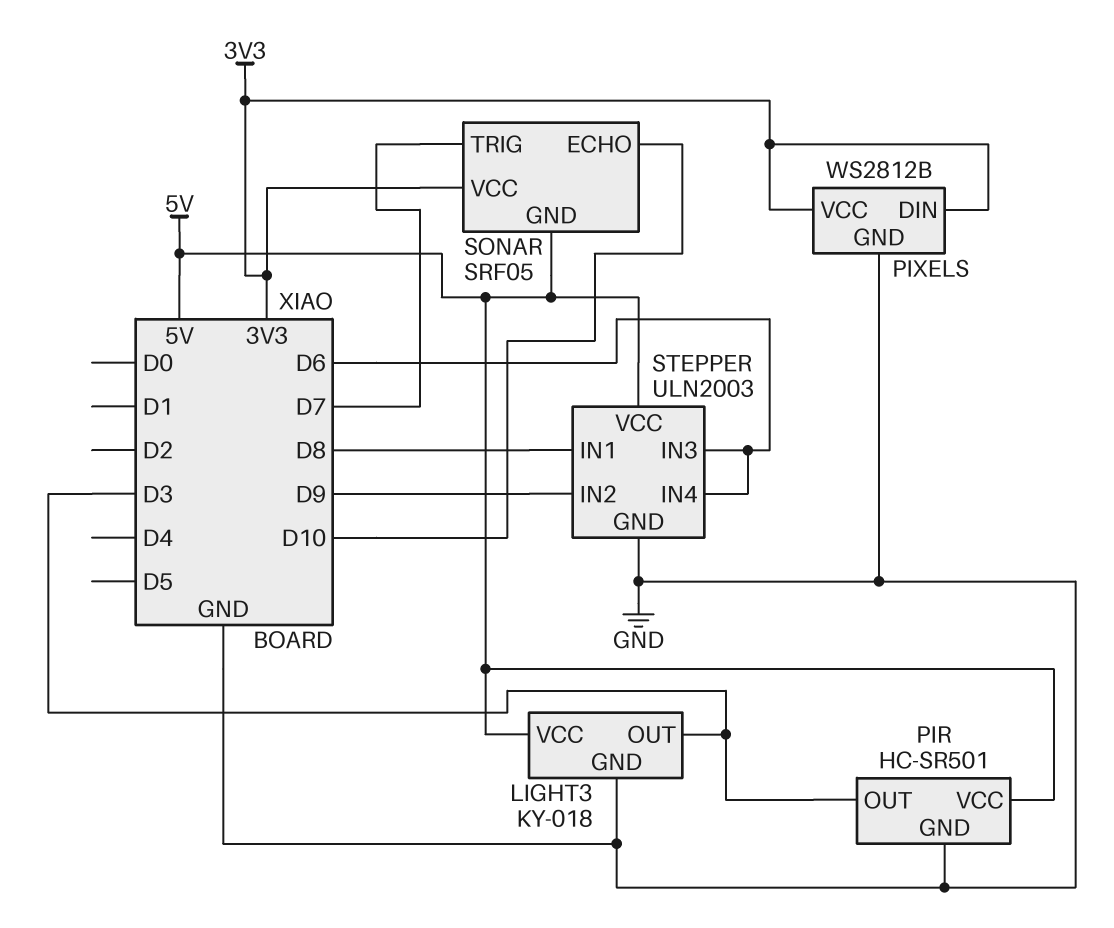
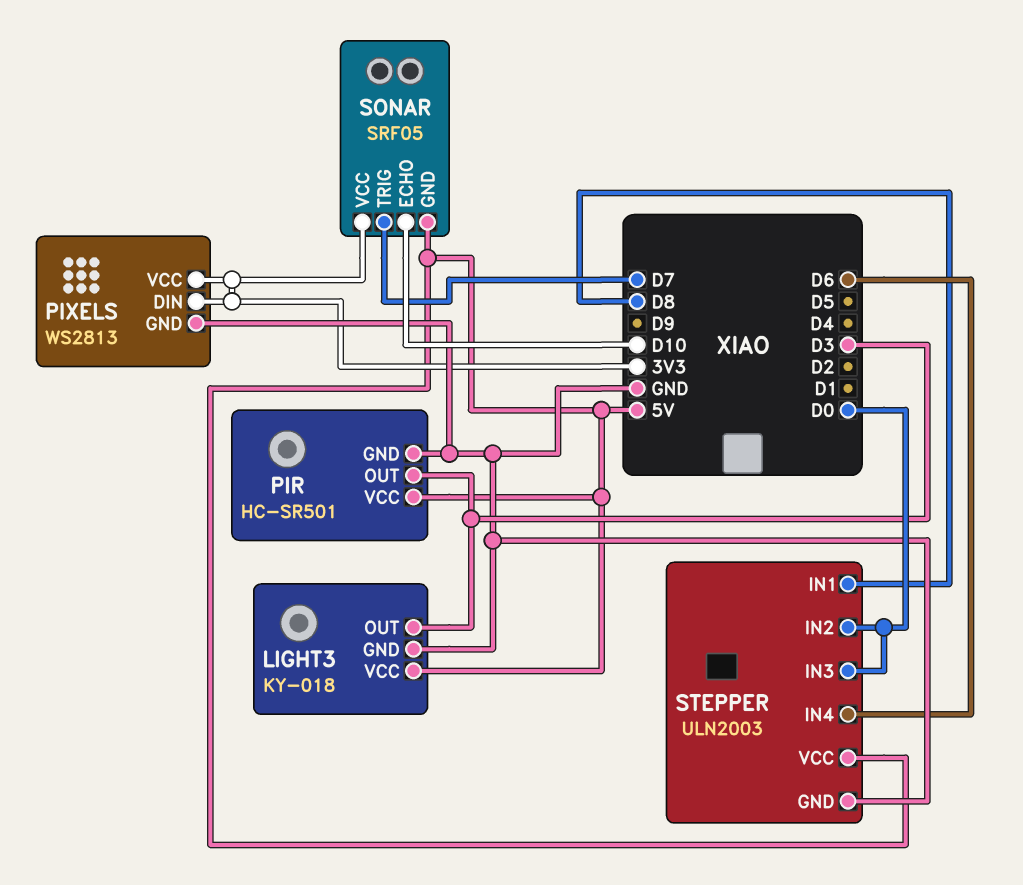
PIXELS: WS2812B -> WS2813
STEPPER pin IN2: D9 -> D0
STEPPER pin IN3: D6 -> D0

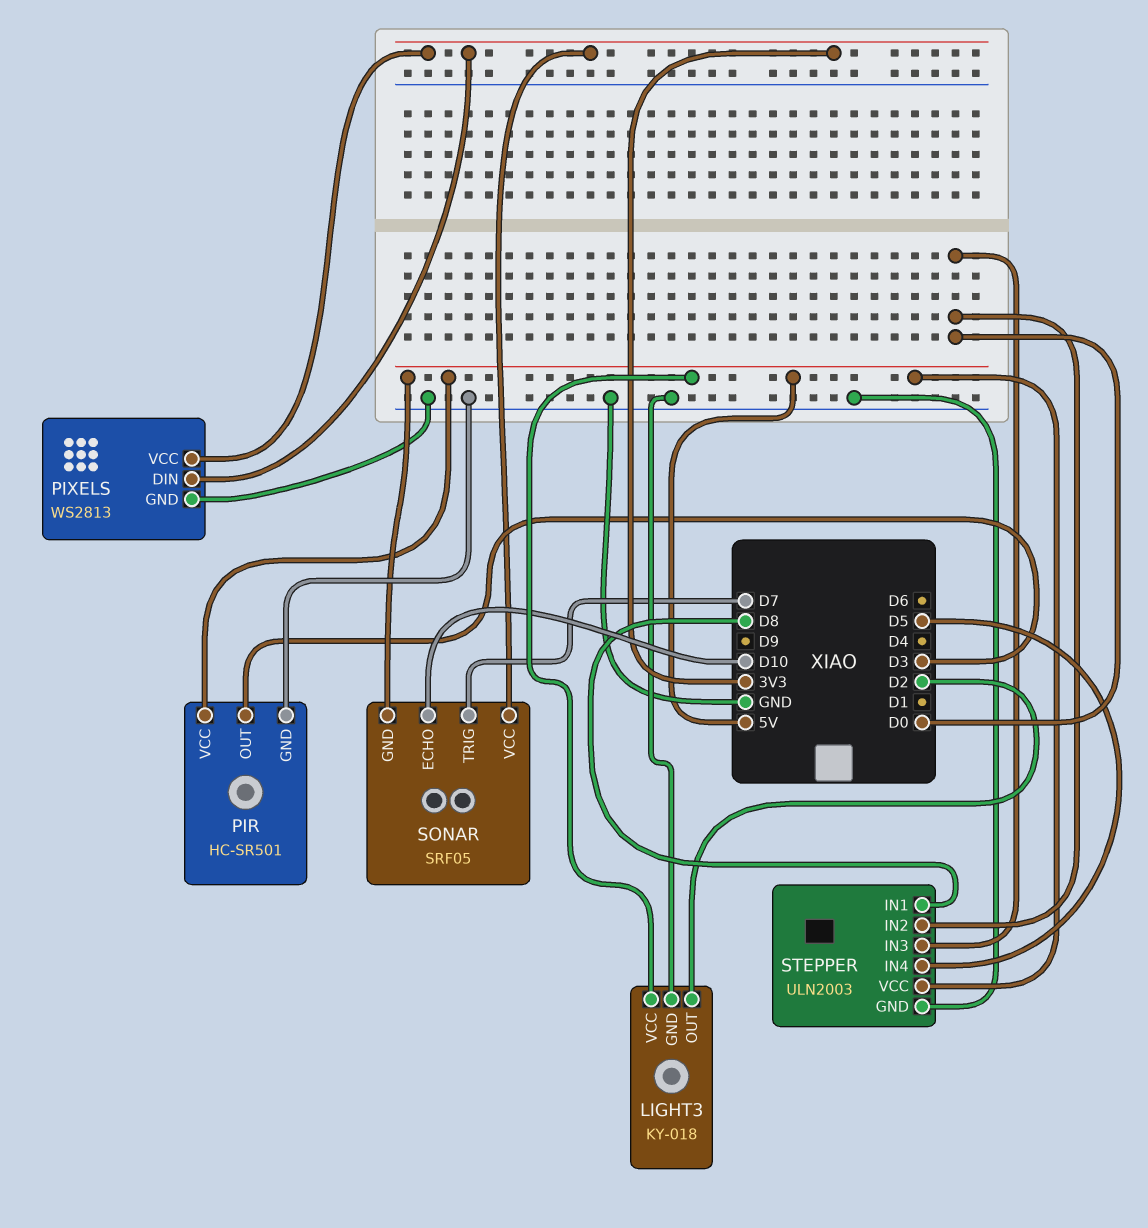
LIGHT3 pin OUT: D3 -> D2
STEPPER pin IN4: D6 -> D5

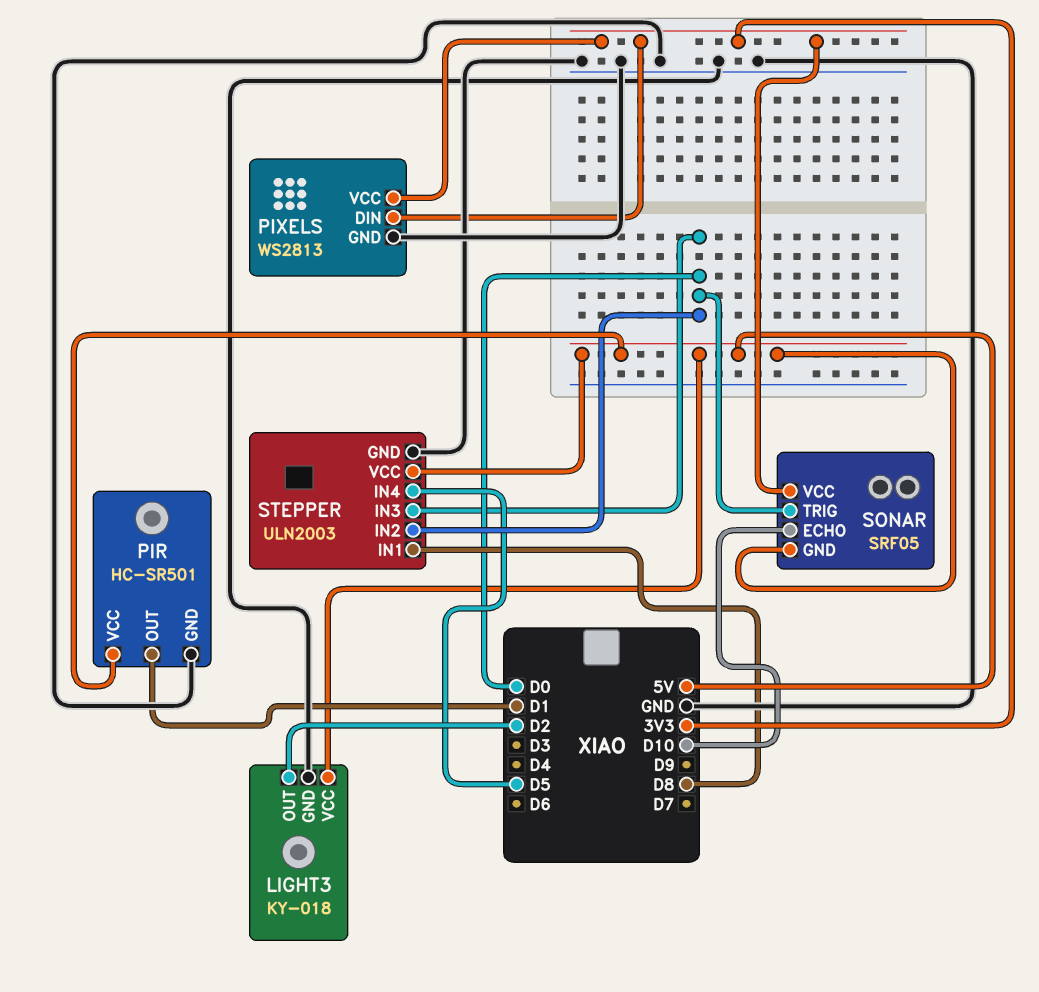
PIR pin OUT: D3 -> D1
SONAR pin TRIG: D7 -> D0

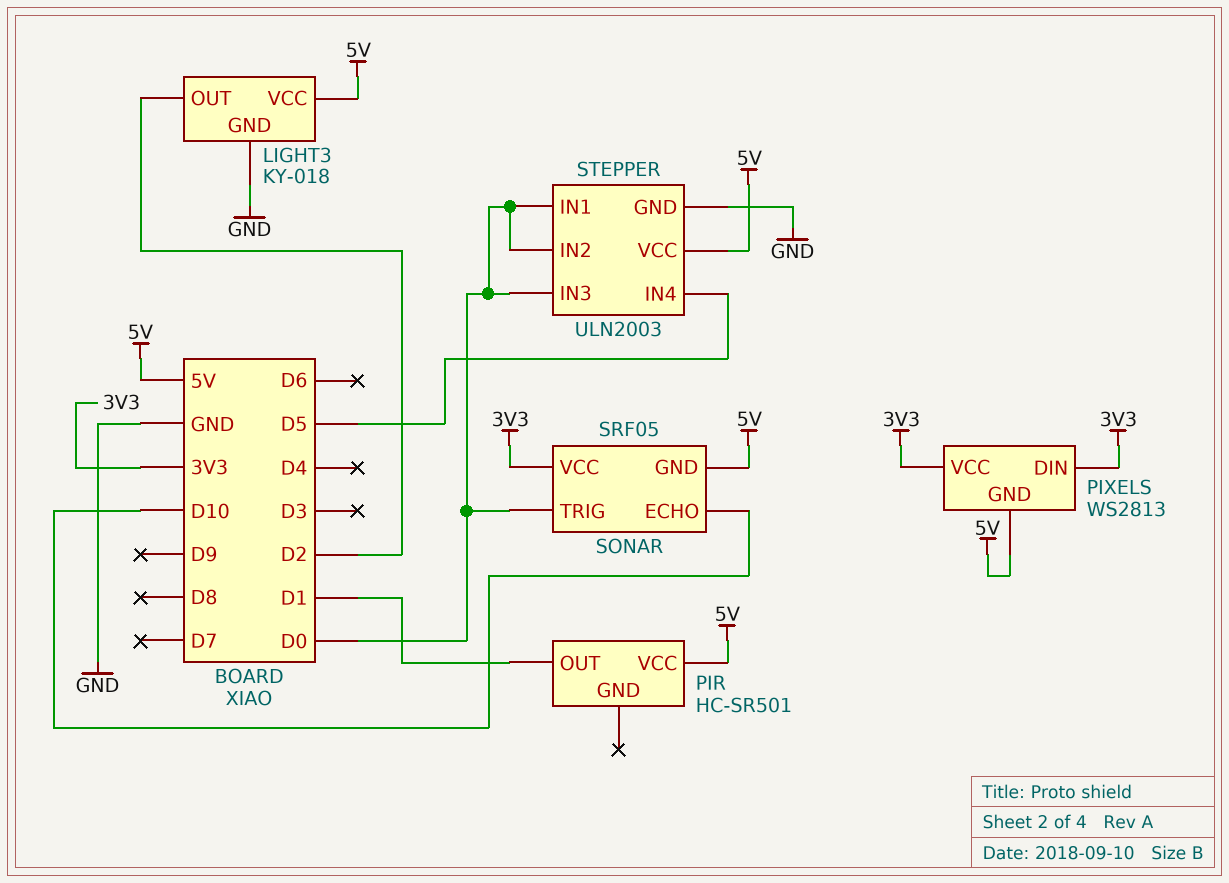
PIR pin GND: GND -> none
PIXELS pin GND: GND -> 5V
STEPPER pin IN1: D8 -> D0

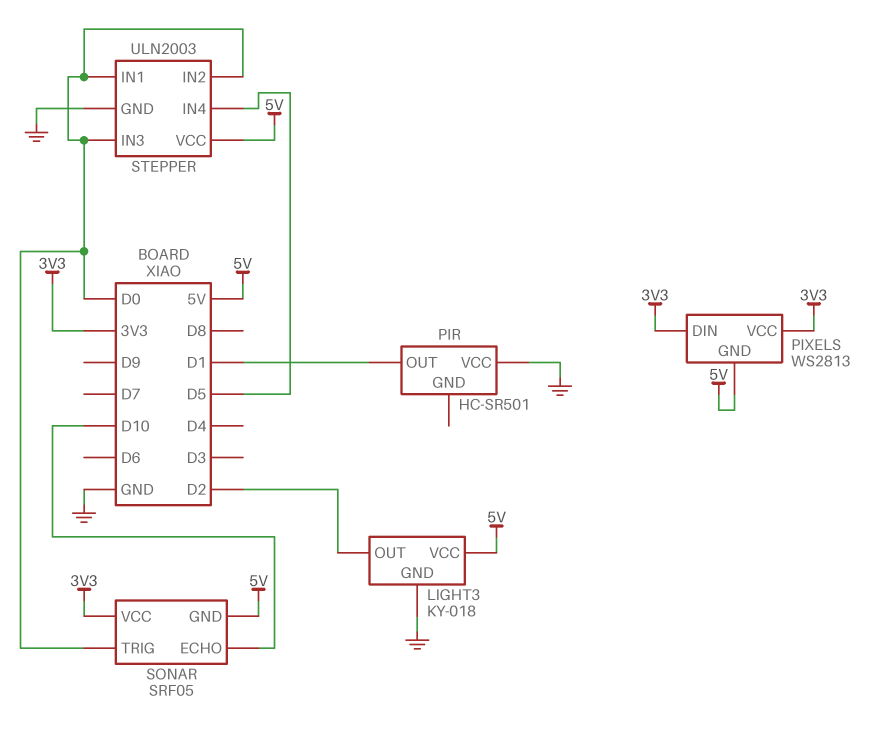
PIR pin VCC: 5V -> GND

